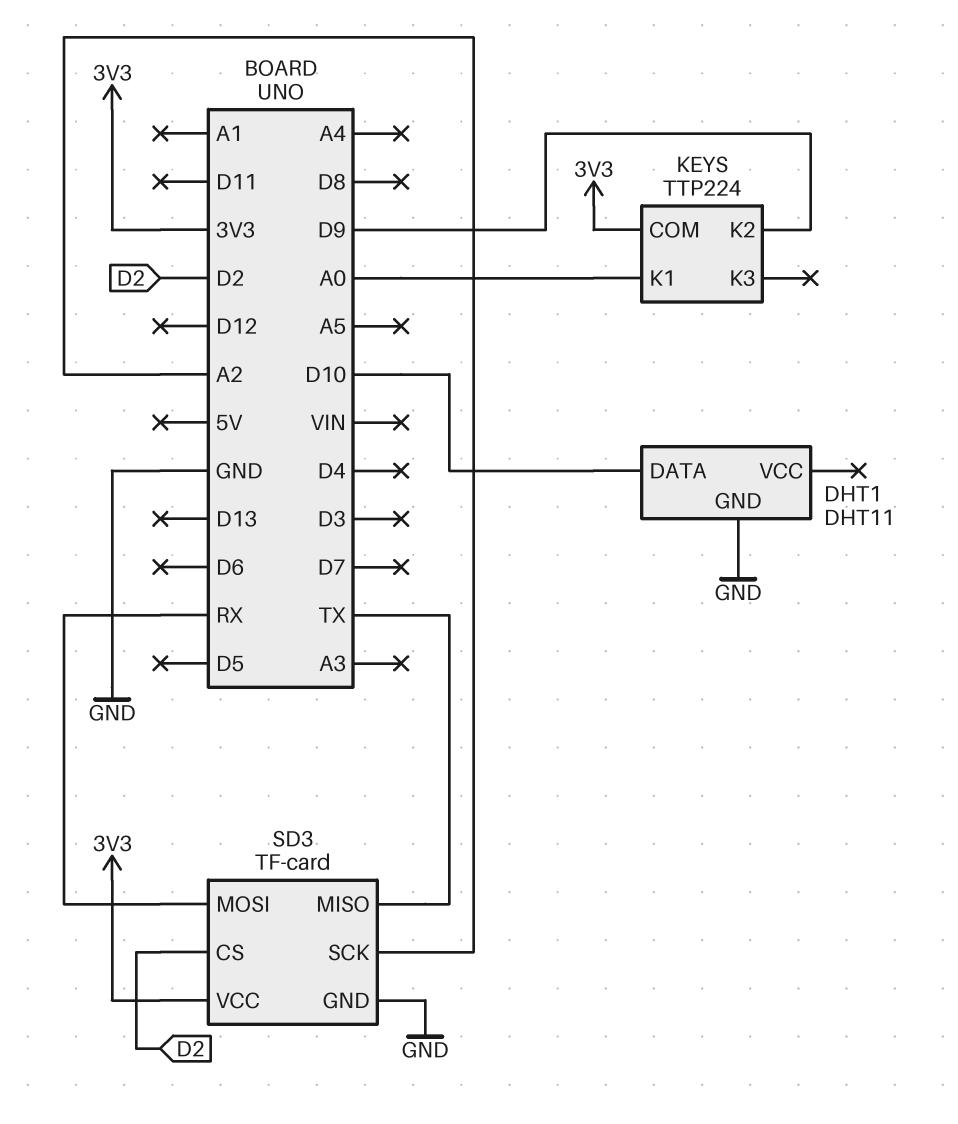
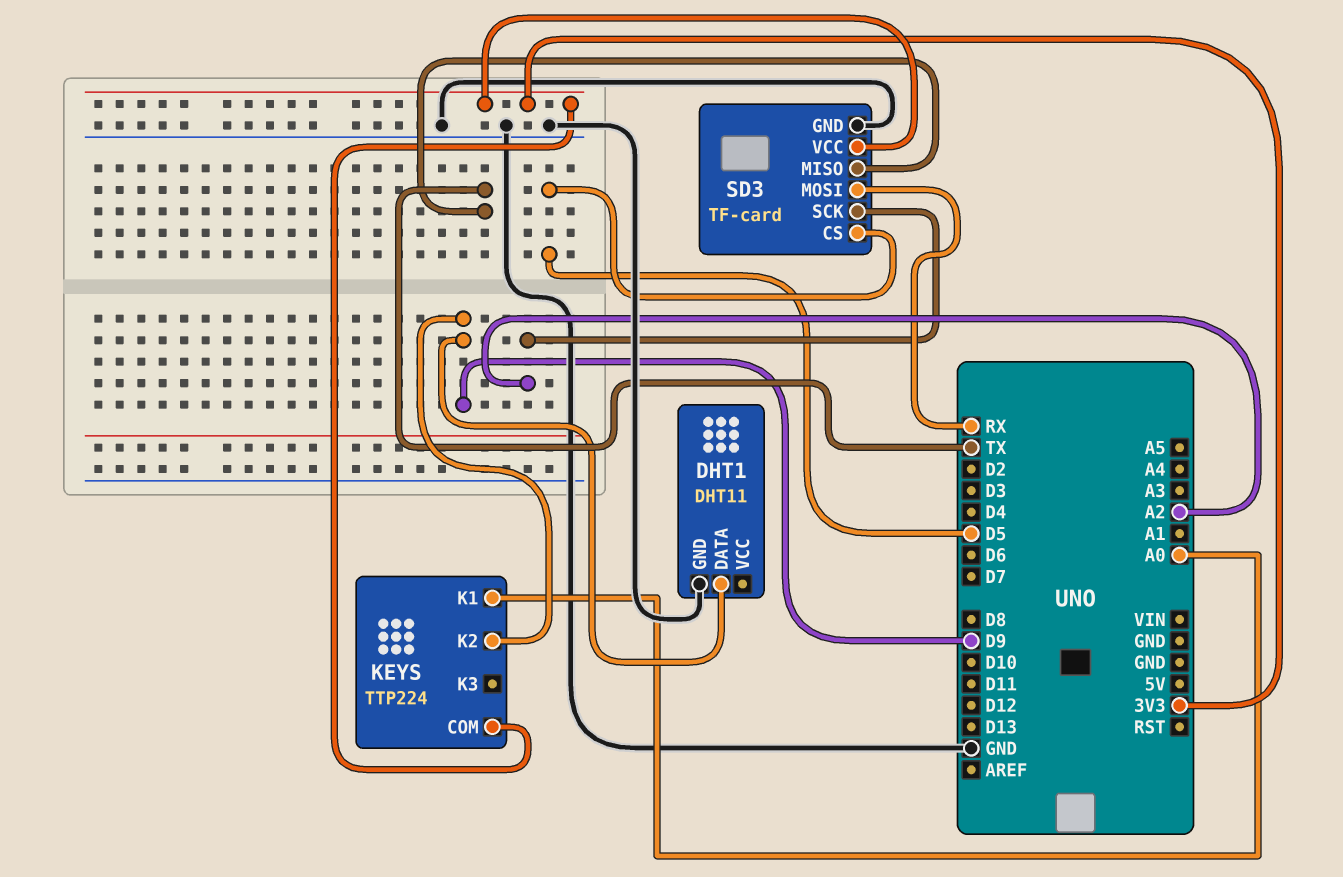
DHT1 pin DATA: D10 -> D9
SD3 pin CS: D2 -> D5

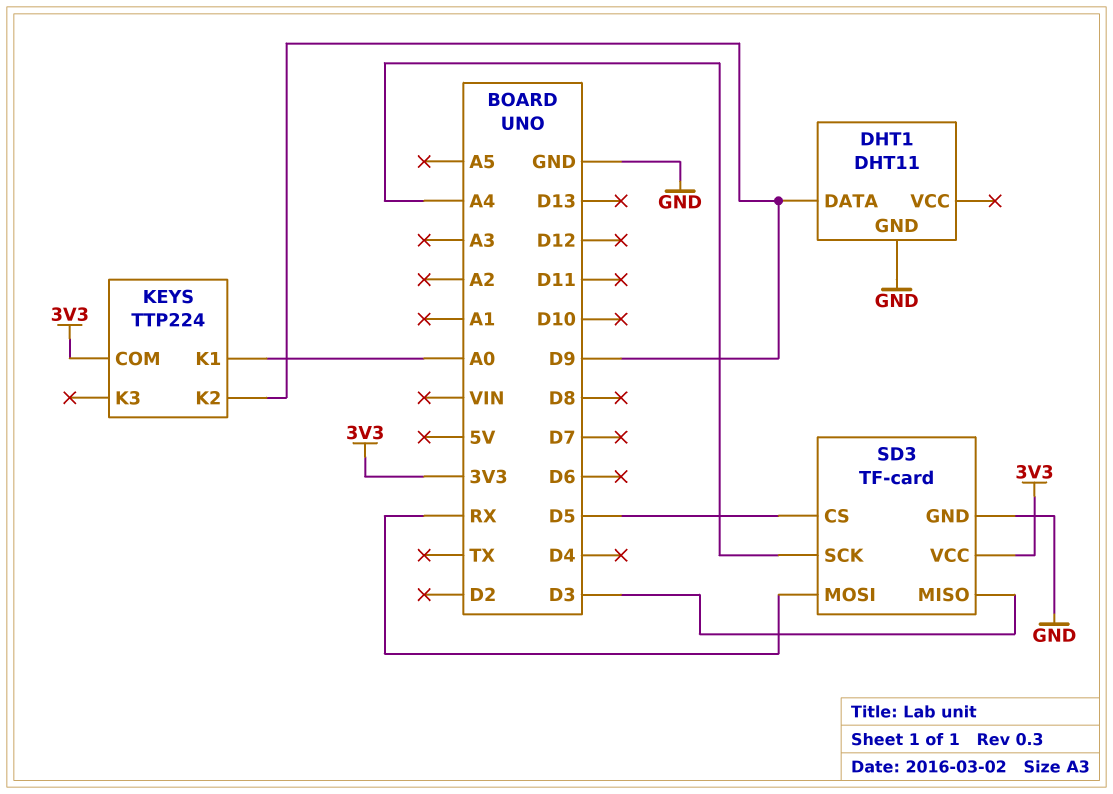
SD3 pin MISO: TX -> D3
SD3 pin SCK: A2 -> A4

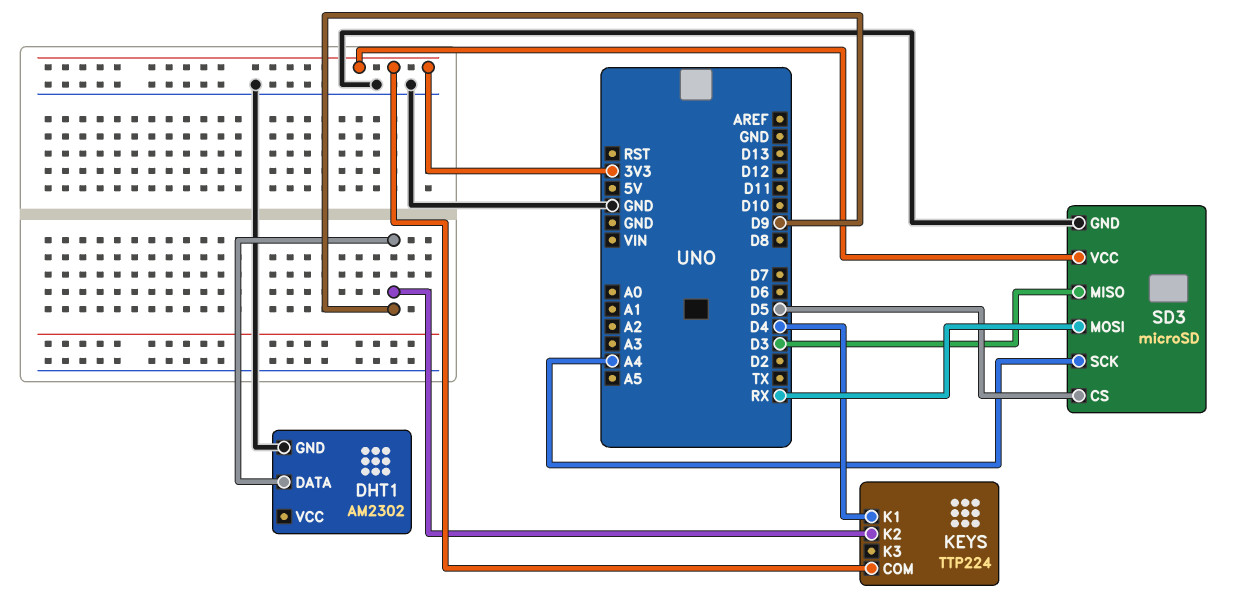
DHT1: DHT11 -> AM2302
KEYS pin K1: A0 -> D4
SD3: TF-card -> microSD

